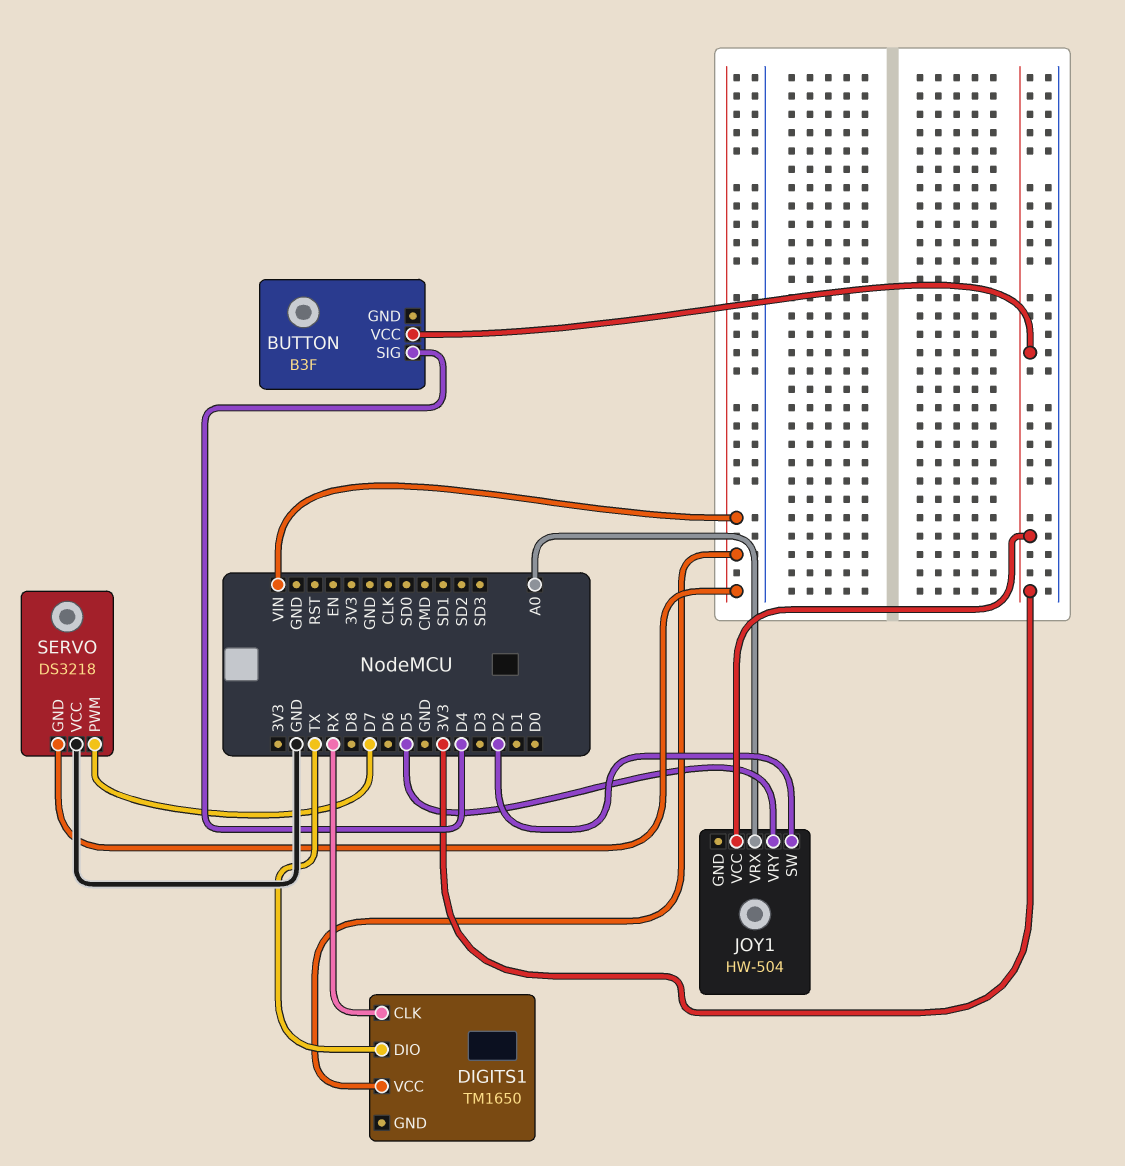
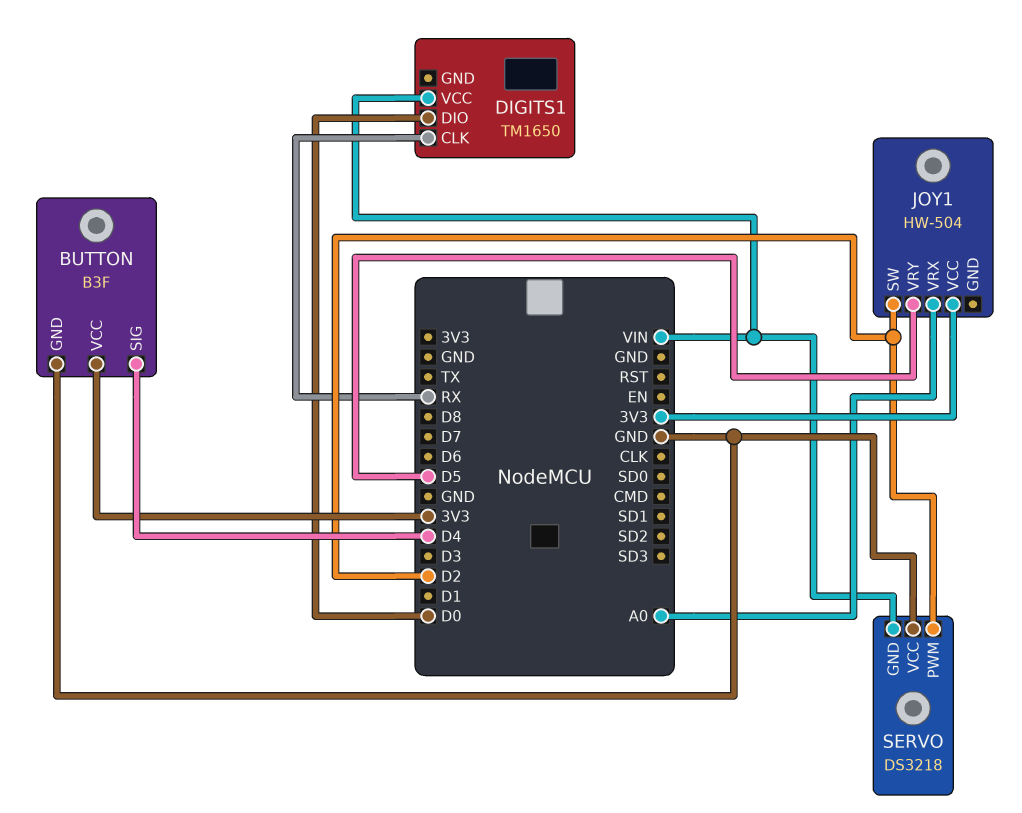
BUTTON pin GND: none -> GND
DIGITS1 pin DIO: TX -> D0
SERVO pin PWM: D7 -> D2

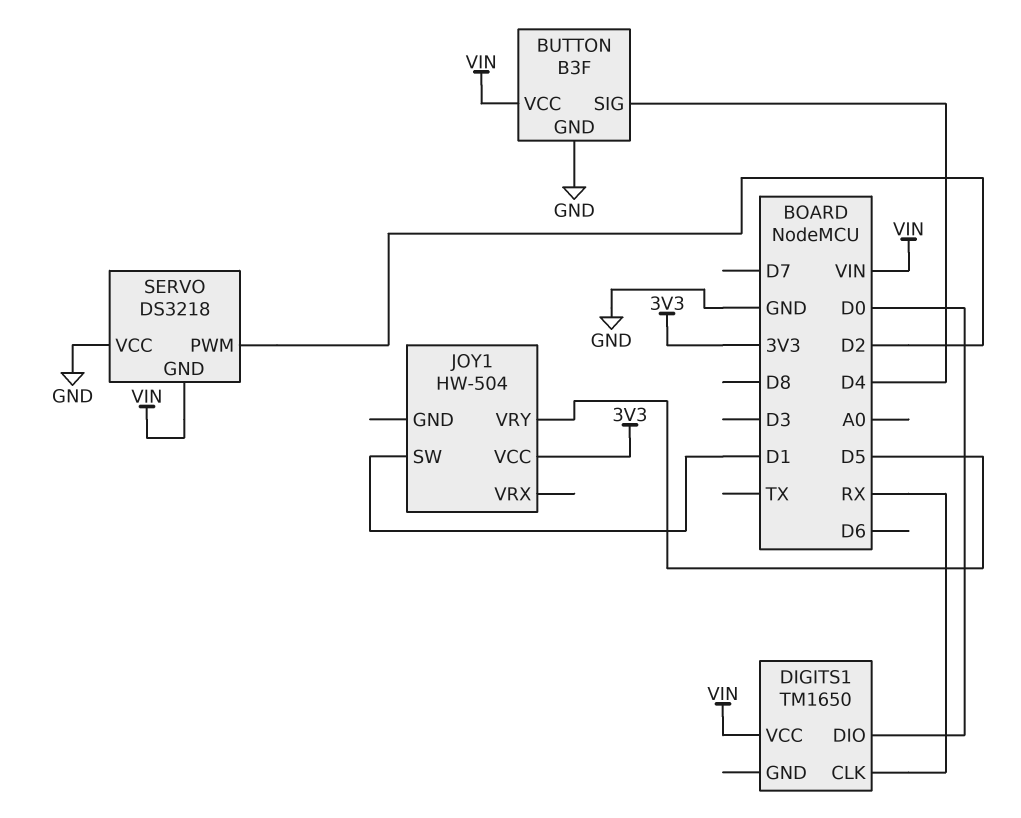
BUTTON pin VCC: 3V3 -> VIN
JOY1 pin SW: D2 -> D1
JOY1 pin VRX: A0 -> none

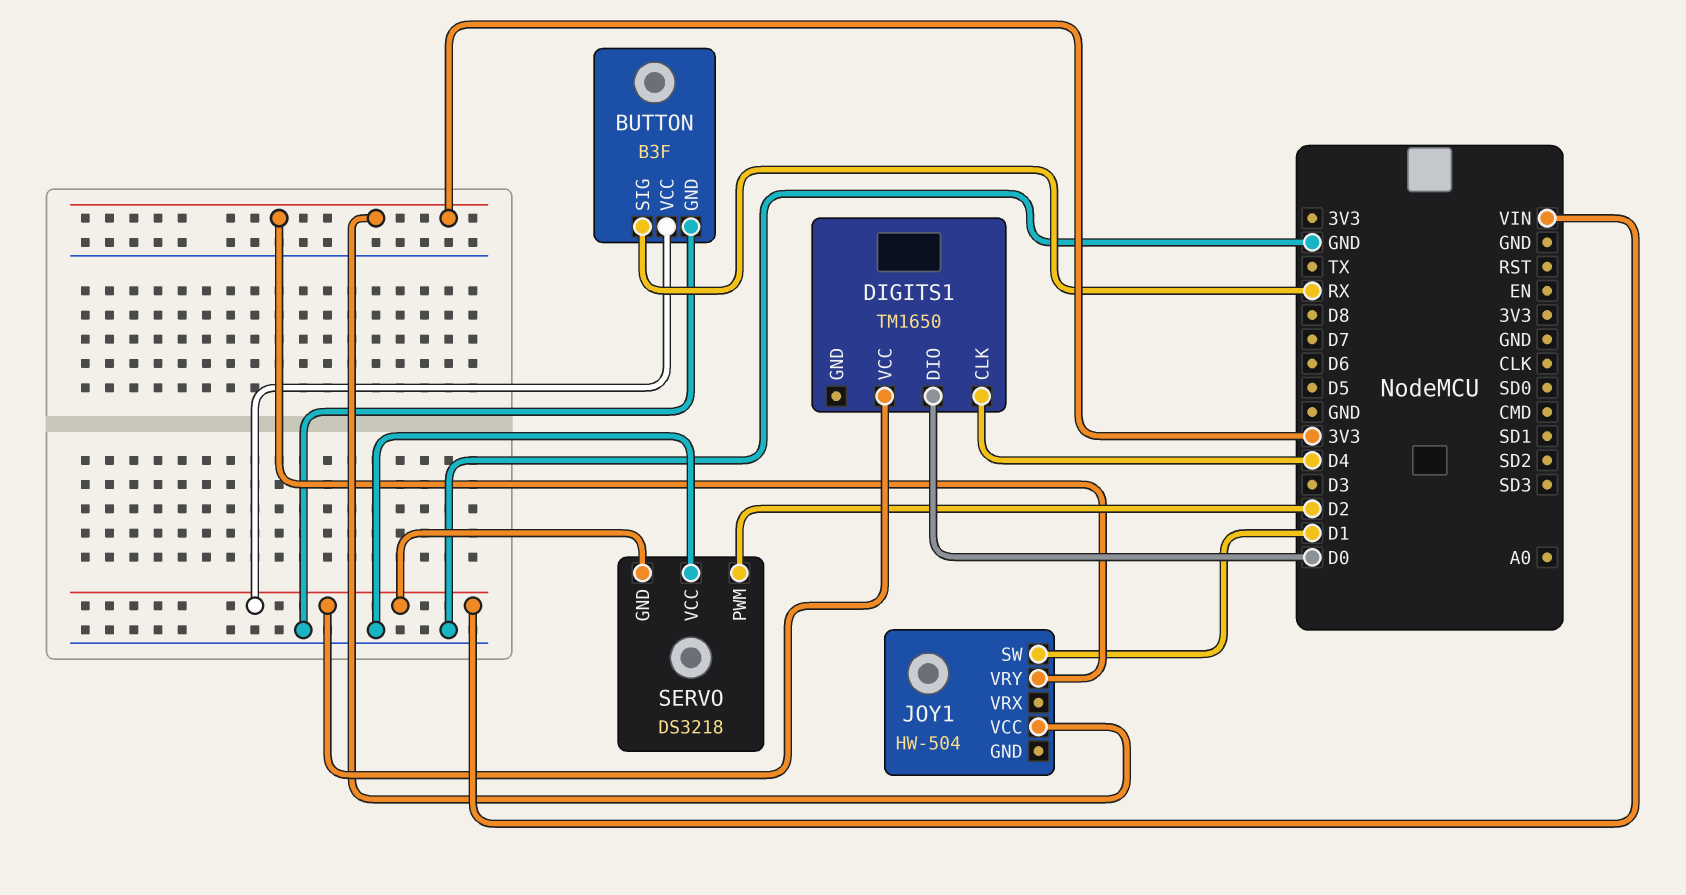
BUTTON pin SIG: D4 -> RX
DIGITS1 pin CLK: RX -> D4
JOY1 pin VRY: D5 -> 3V3

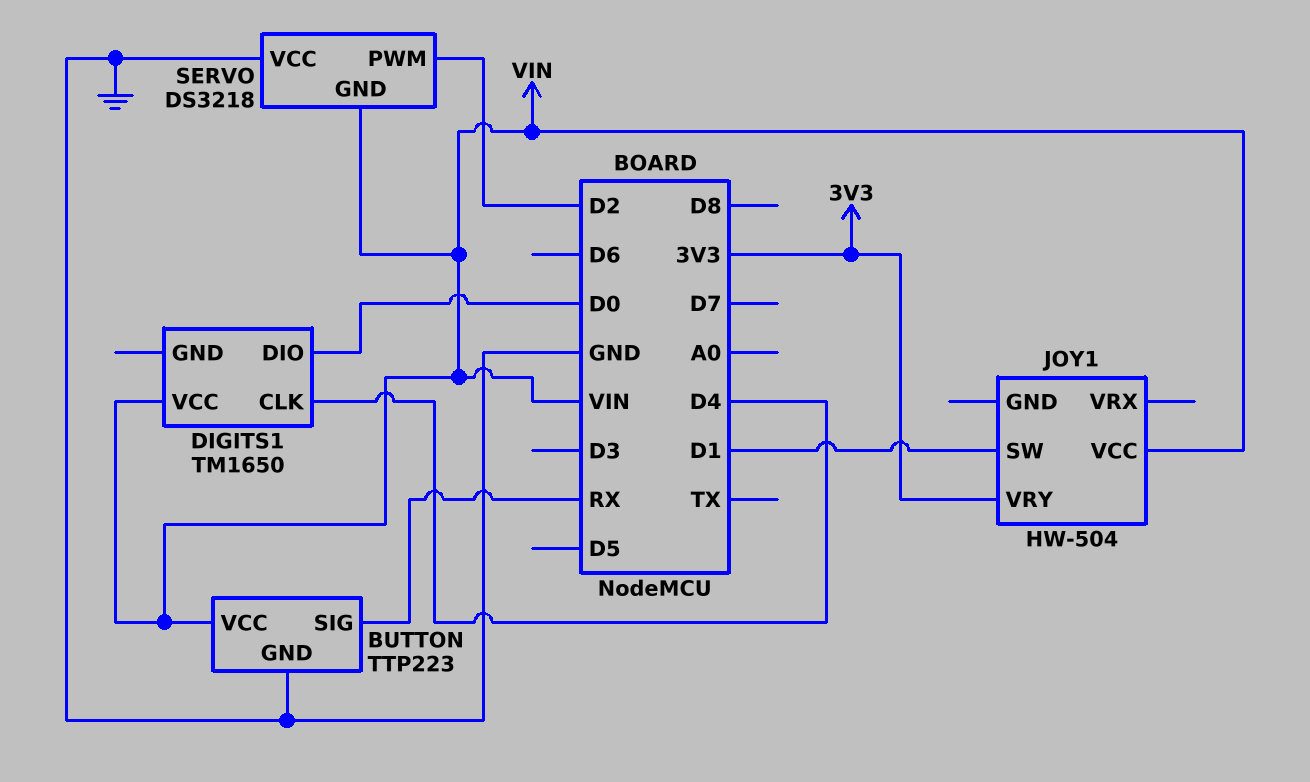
BUTTON: B3F -> TTP223
JOY1 pin VCC: 3V3 -> VIN

